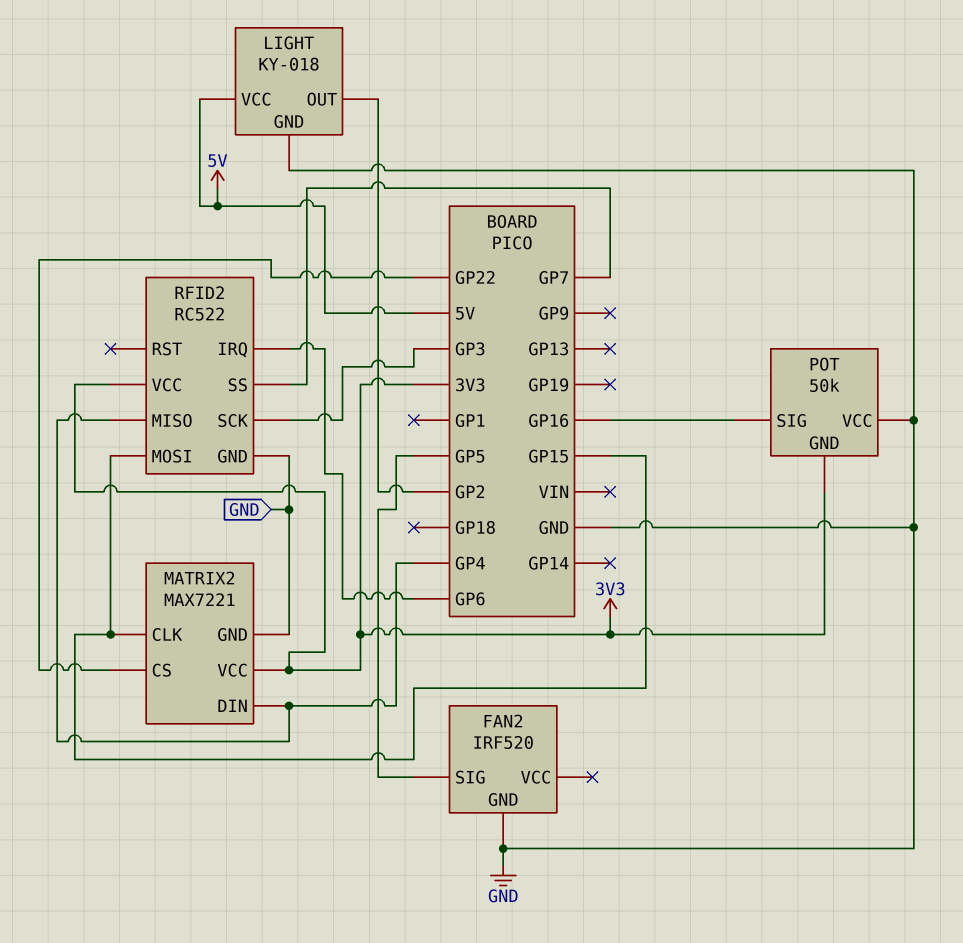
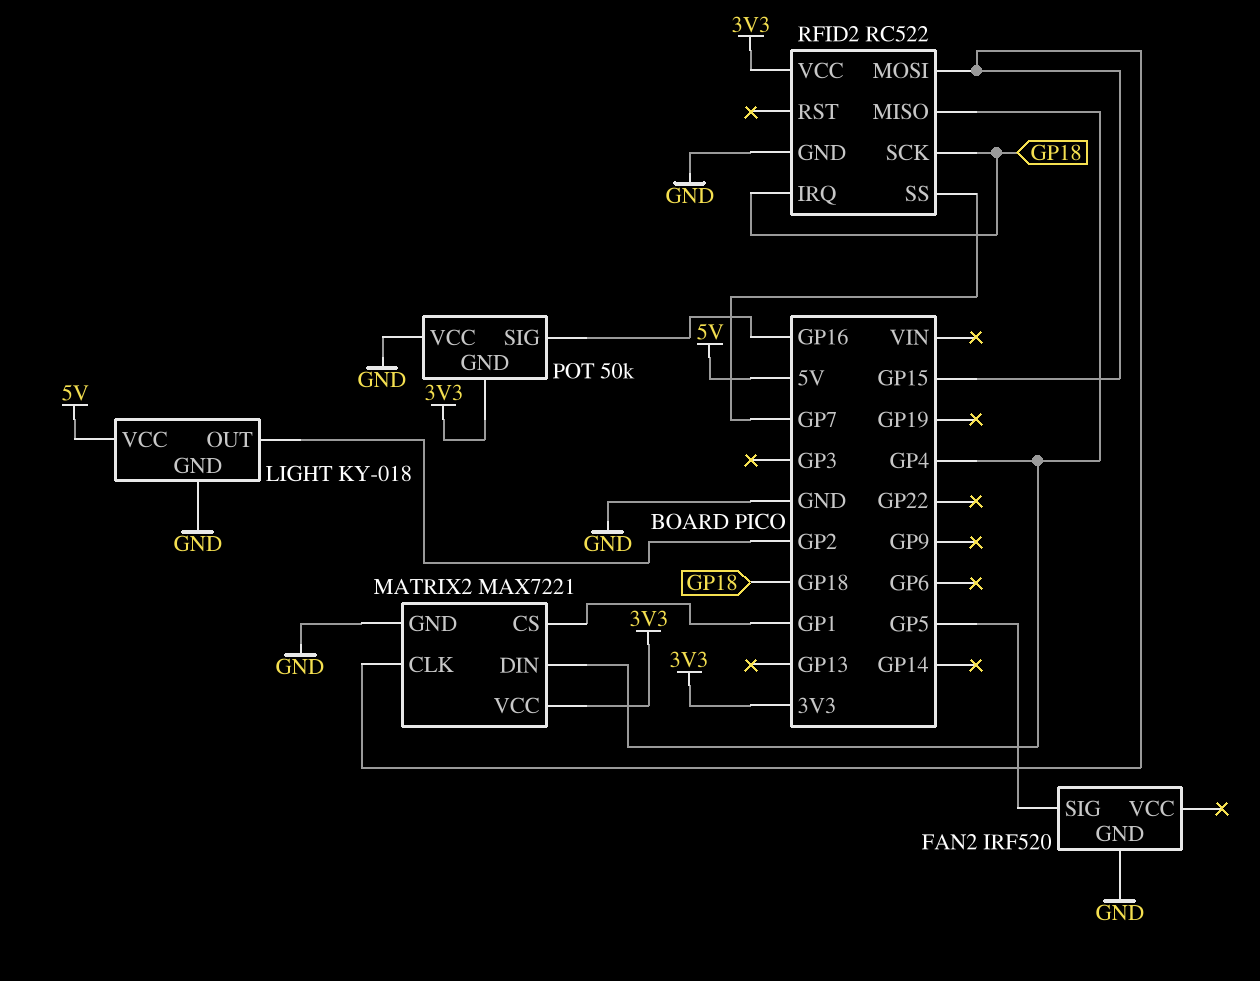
MATRIX2 pin CS: GP22 -> GP1
RFID2 pin IRQ: GP6 -> GP18
RFID2 pin SCK: GP3 -> GP18

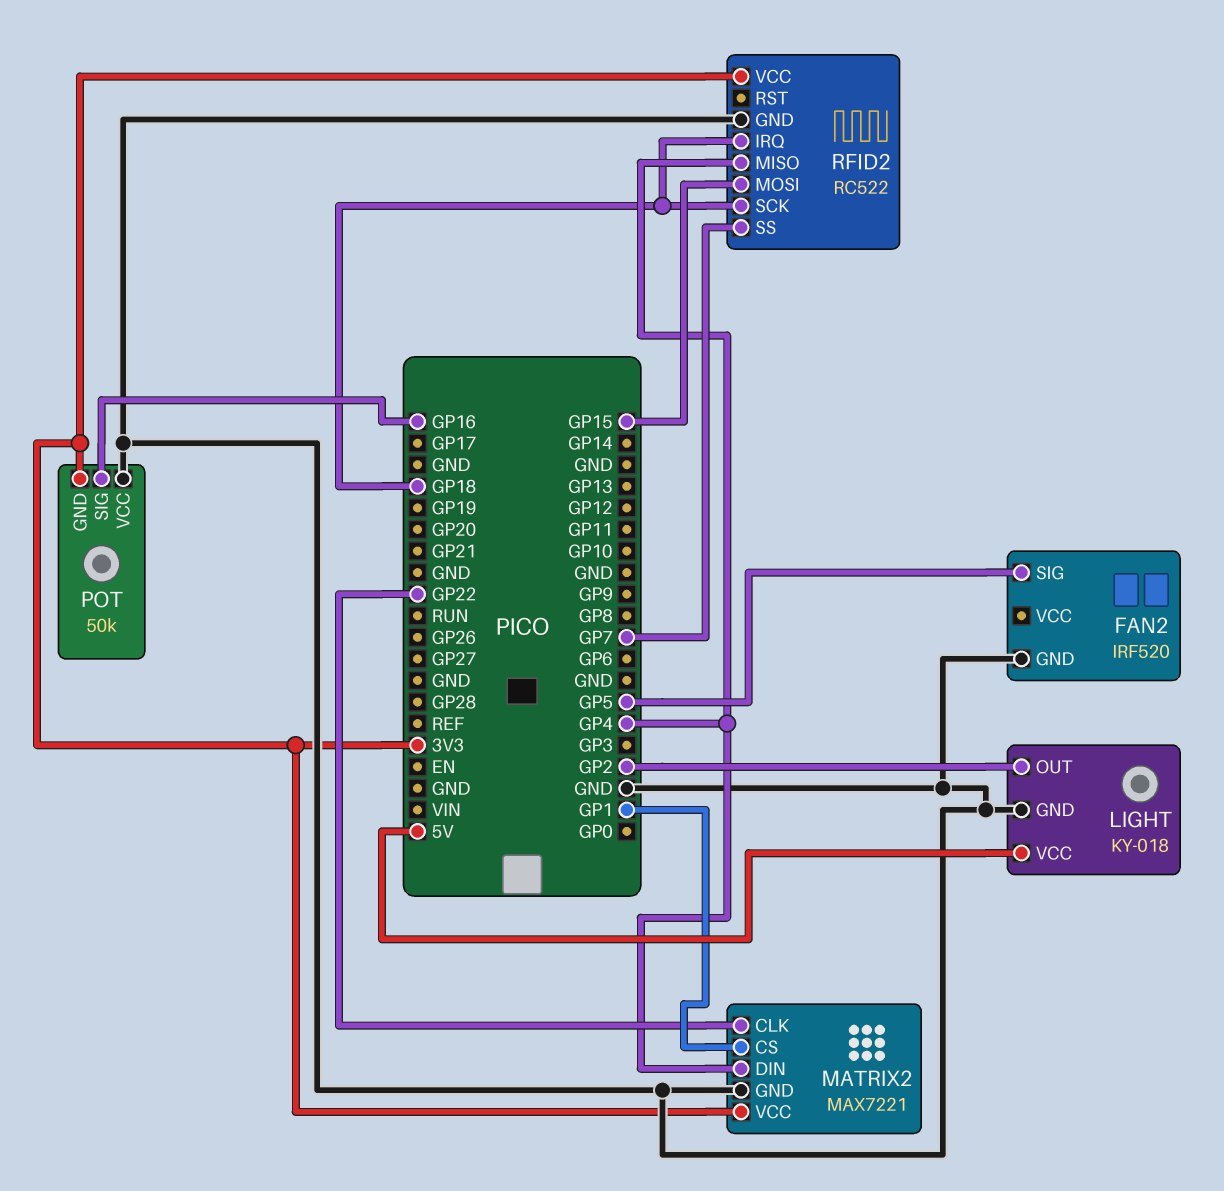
MATRIX2 pin CLK: GP15 -> GP22

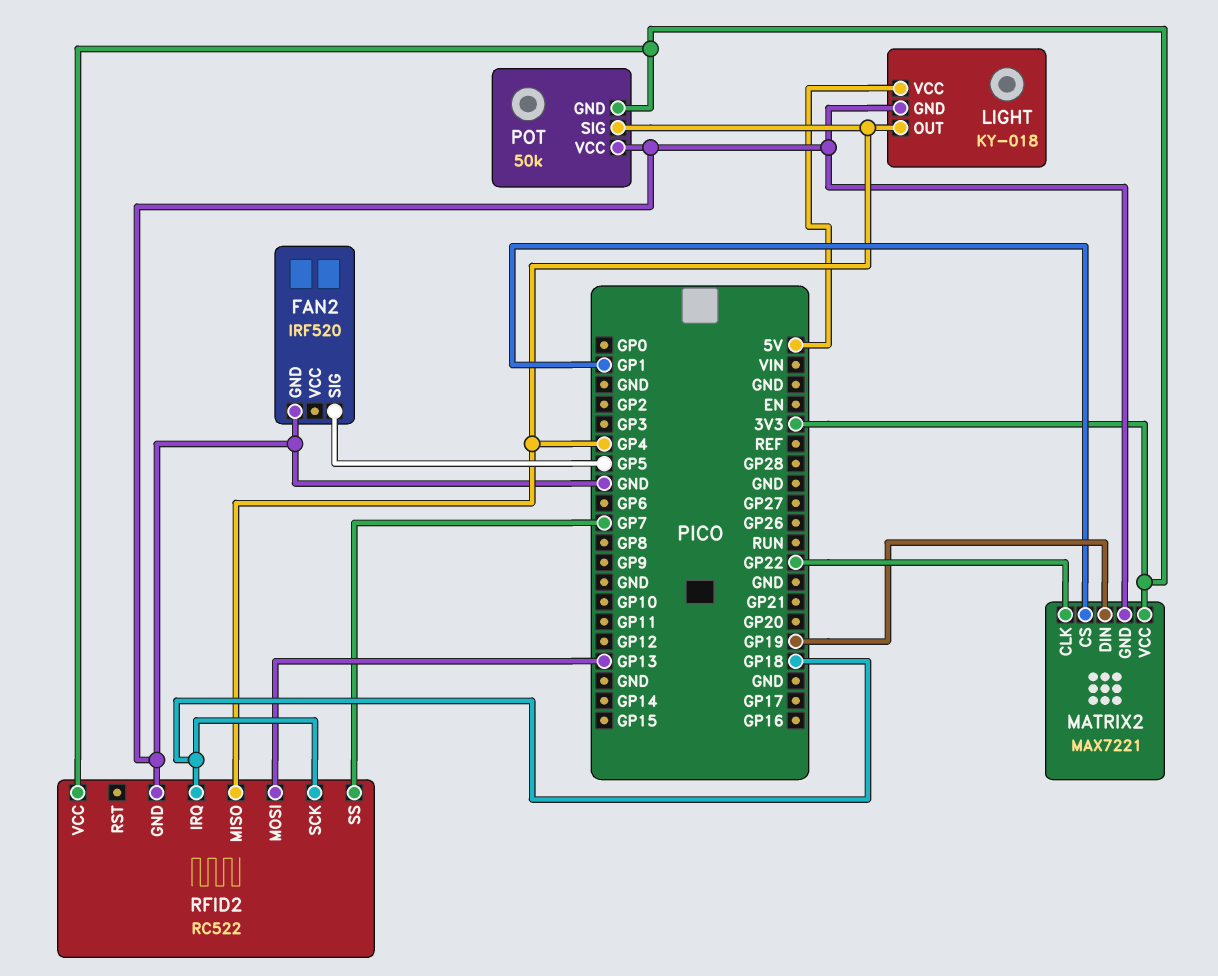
LIGHT pin OUT: GP2 -> GP4
MATRIX2 pin DIN: GP4 -> GP19
POT pin SIG: GP16 -> GP4
RFID2 pin MOSI: GP15 -> GP13

